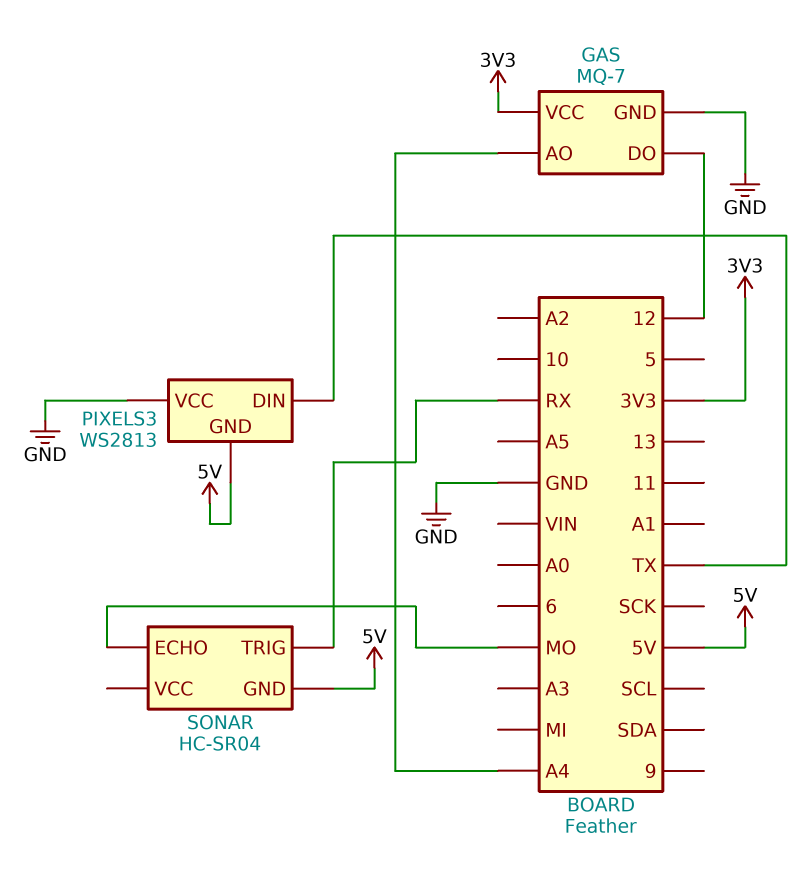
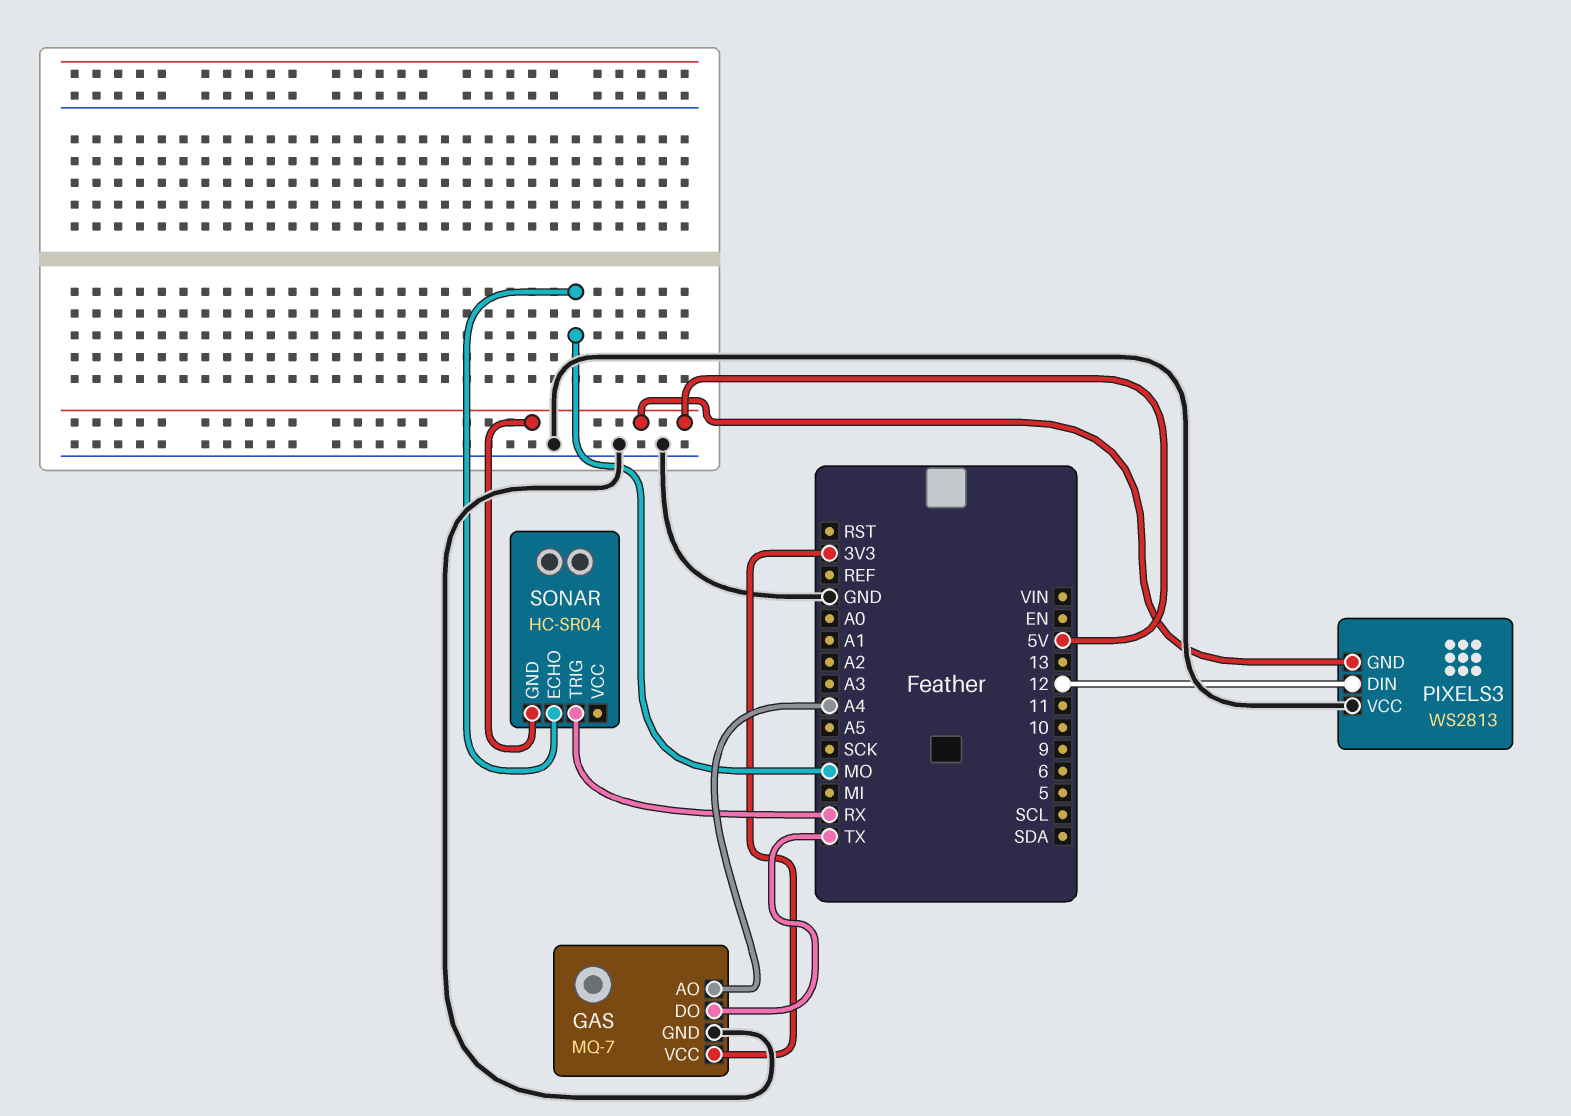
GAS pin DO: 12 -> TX
PIXELS3 pin DIN: TX -> 12

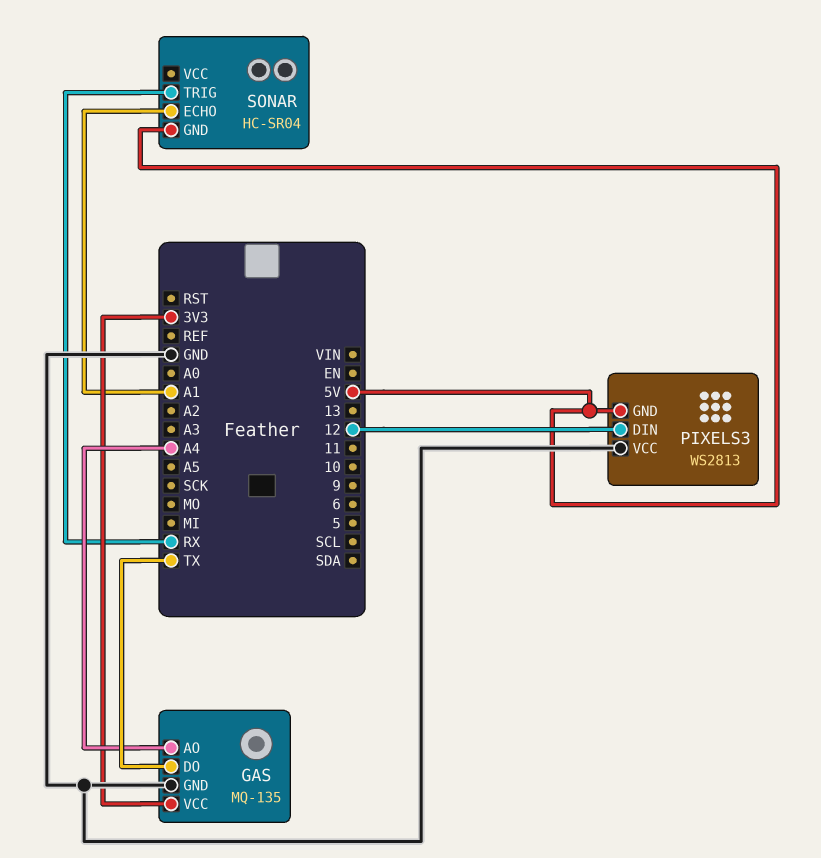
GAS: MQ-7 -> MQ-135
SONAR pin ECHO: MO -> A1

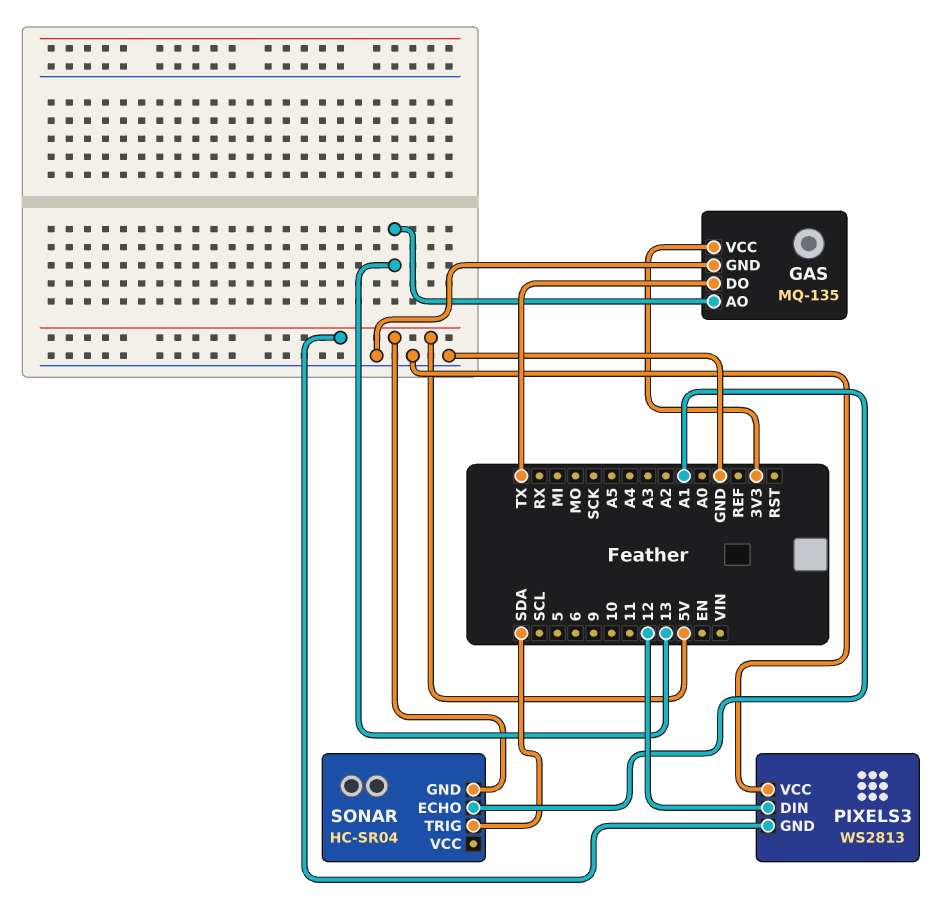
GAS pin AO: A4 -> 13
SONAR pin TRIG: RX -> SDA

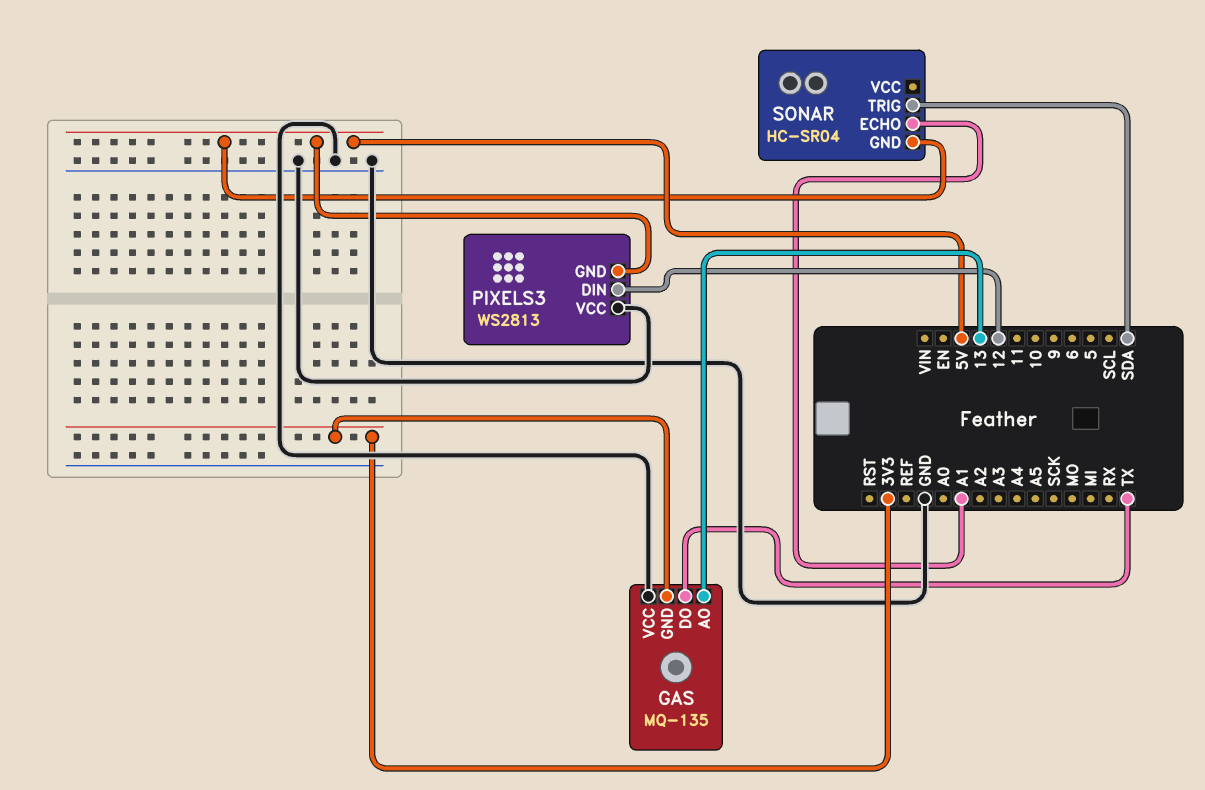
GAS pin GND: GND -> 3V3
GAS pin VCC: 3V3 -> GND

